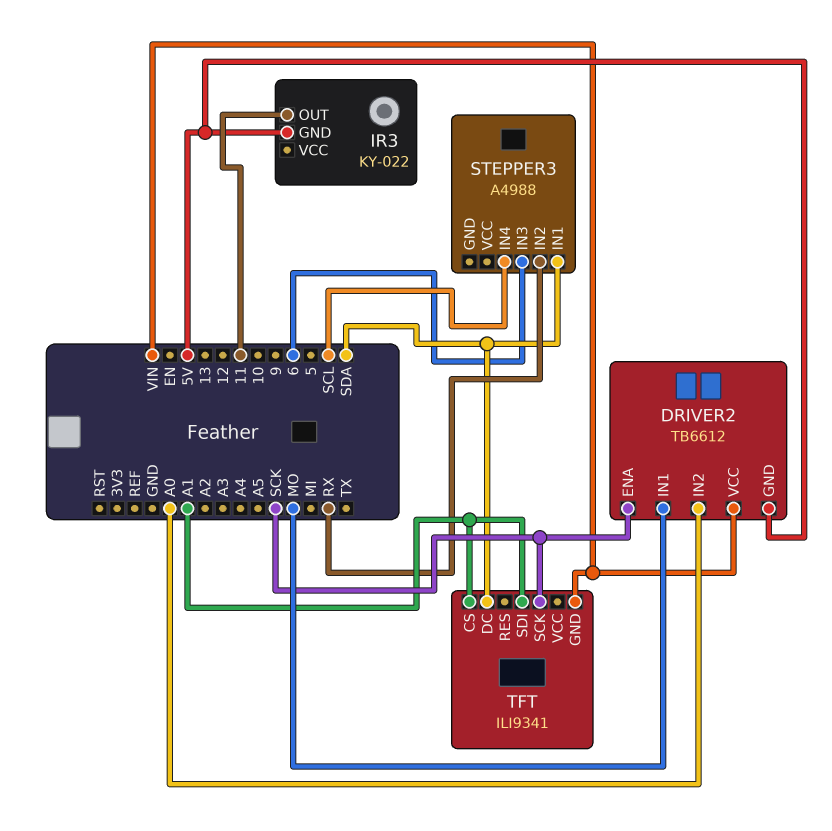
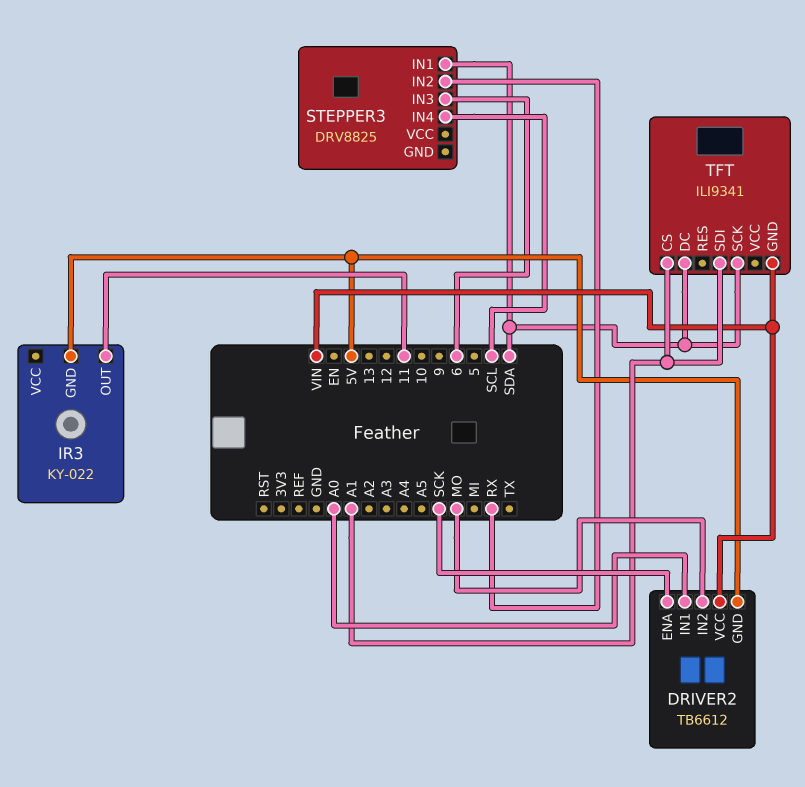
DRIVER2 pin IN1: MO -> A0
DRIVER2 pin IN2: A0 -> MO
STEPPER3: A4988 -> DRV8825
TFT pin SCK: SCK -> SDA

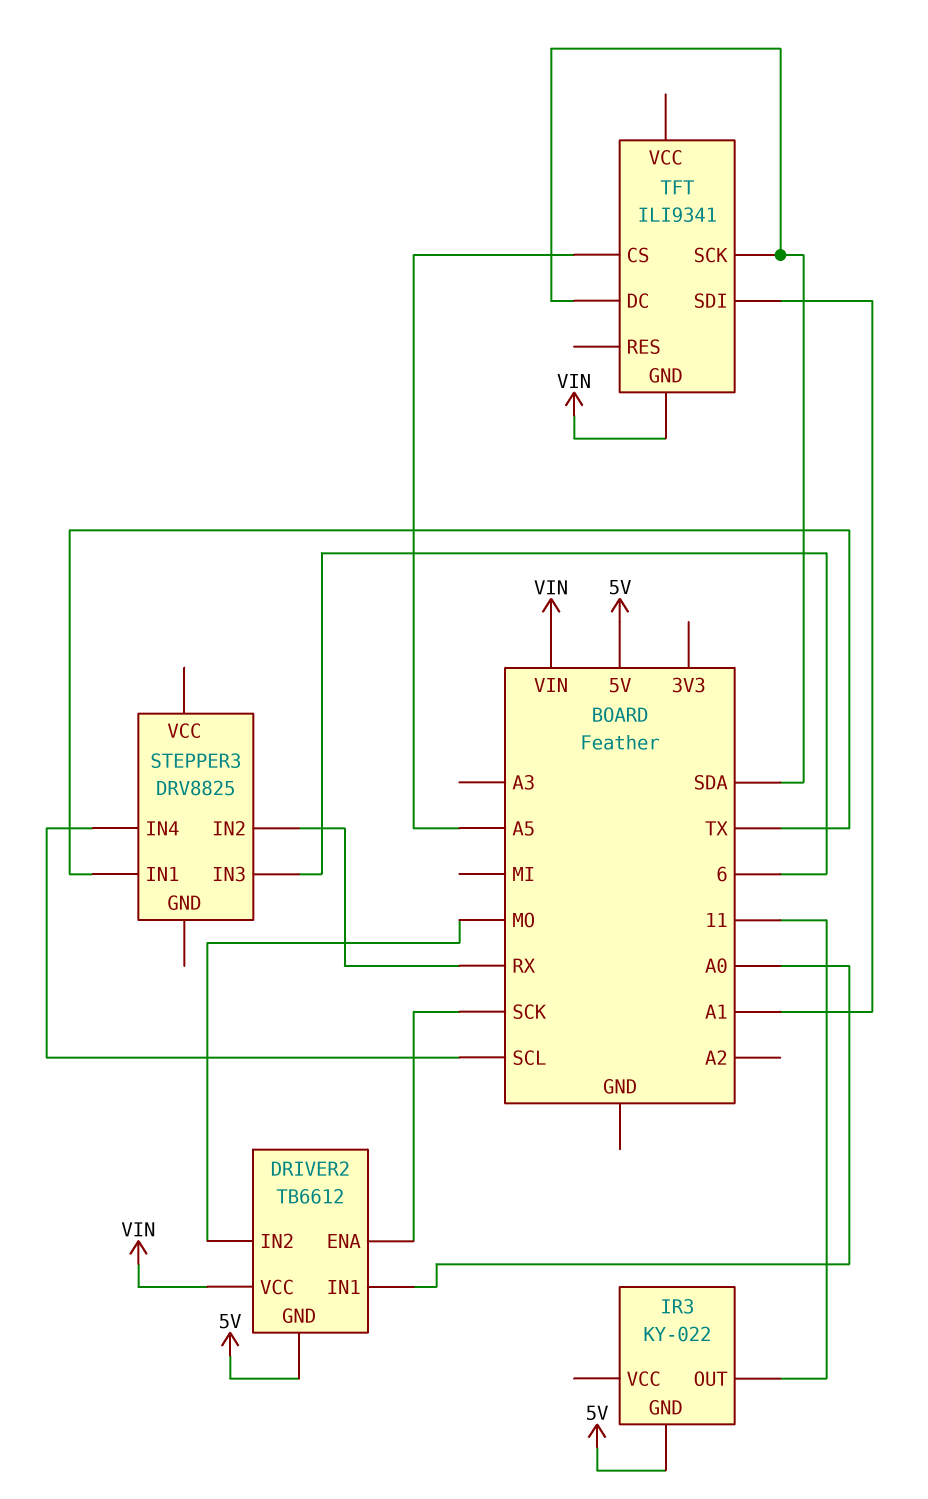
STEPPER3 pin IN1: SDA -> TX
TFT pin CS: A1 -> A5

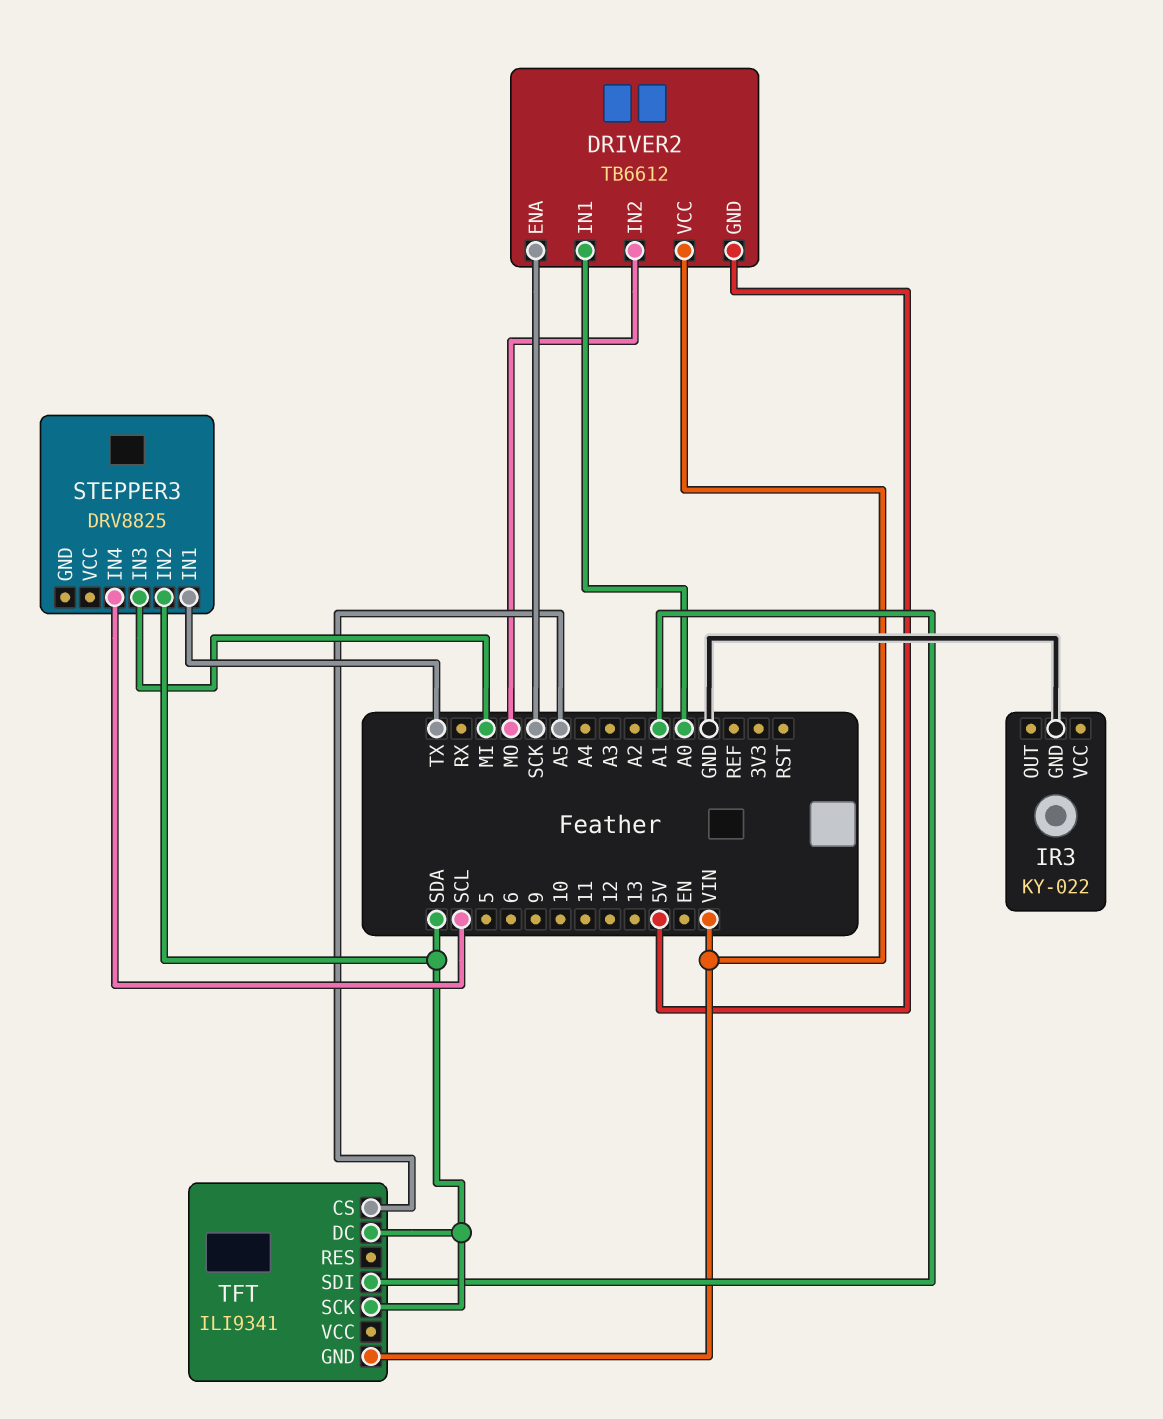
IR3 pin GND: 5V -> GND
IR3 pin OUT: 11 -> none
STEPPER3 pin IN2: RX -> SDA
STEPPER3 pin IN3: 6 -> MI

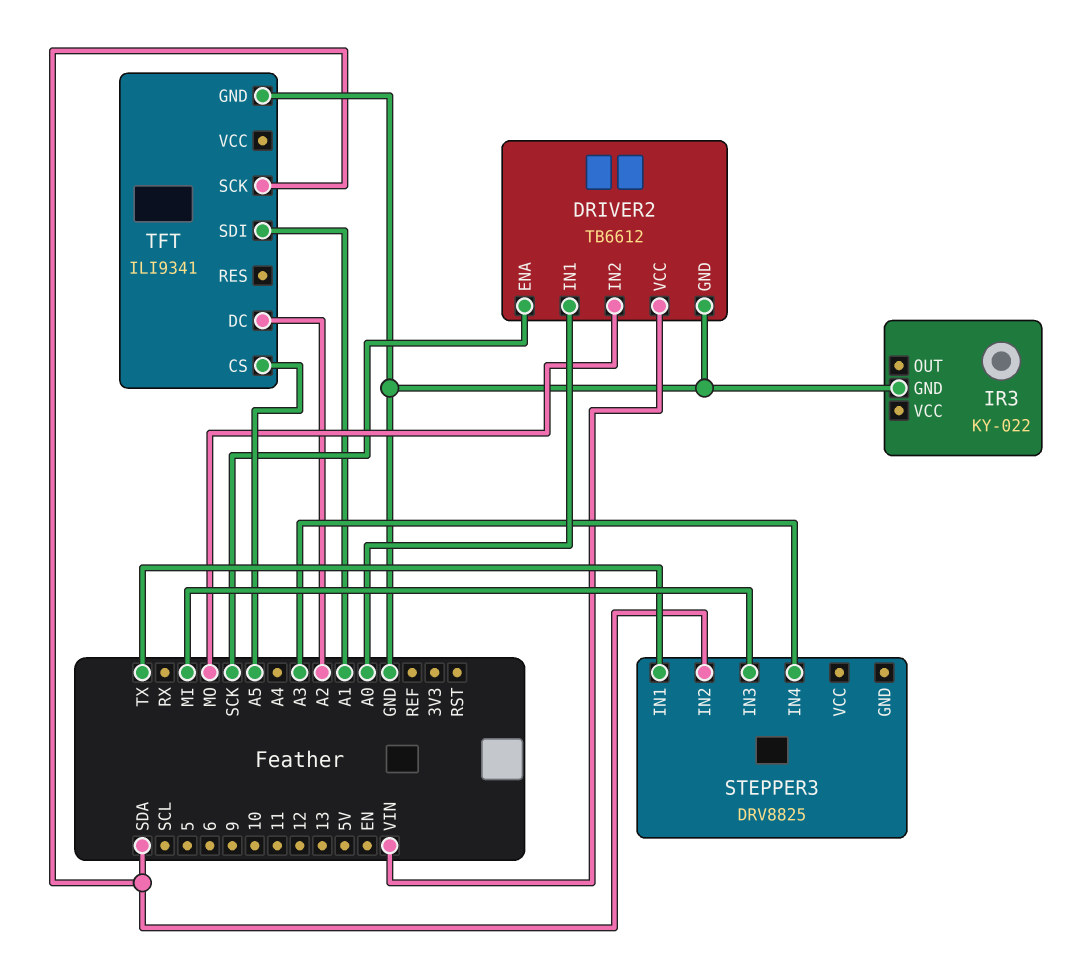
DRIVER2 pin GND: 5V -> GND
STEPPER3 pin IN4: SCL -> A3
TFT pin DC: SDA -> A2
TFT pin GND: VIN -> GND

